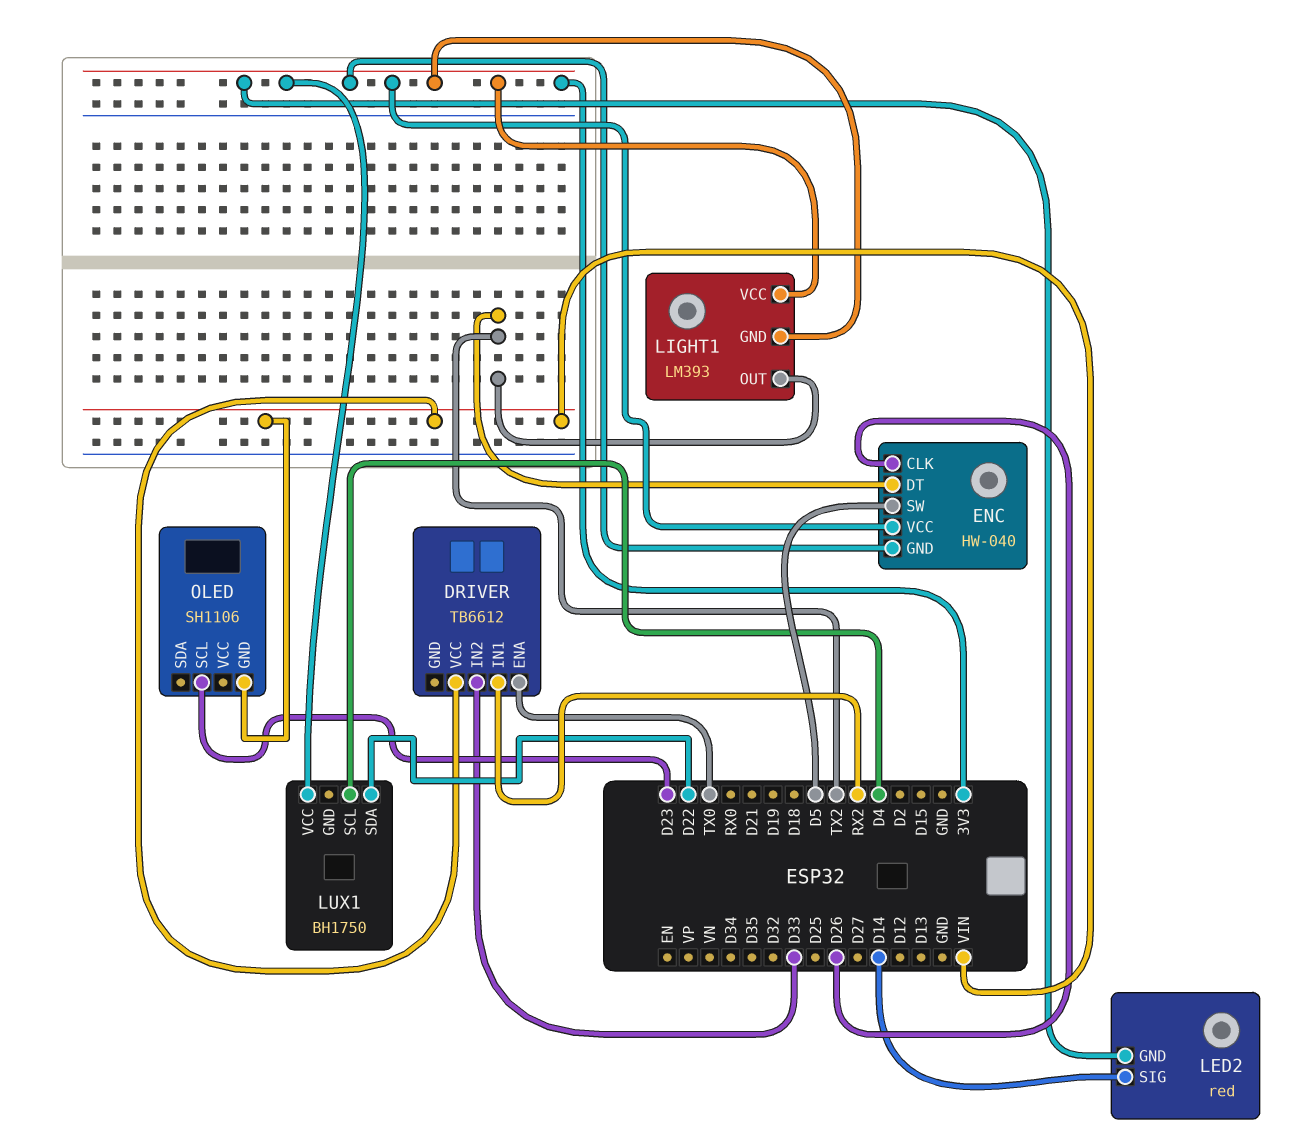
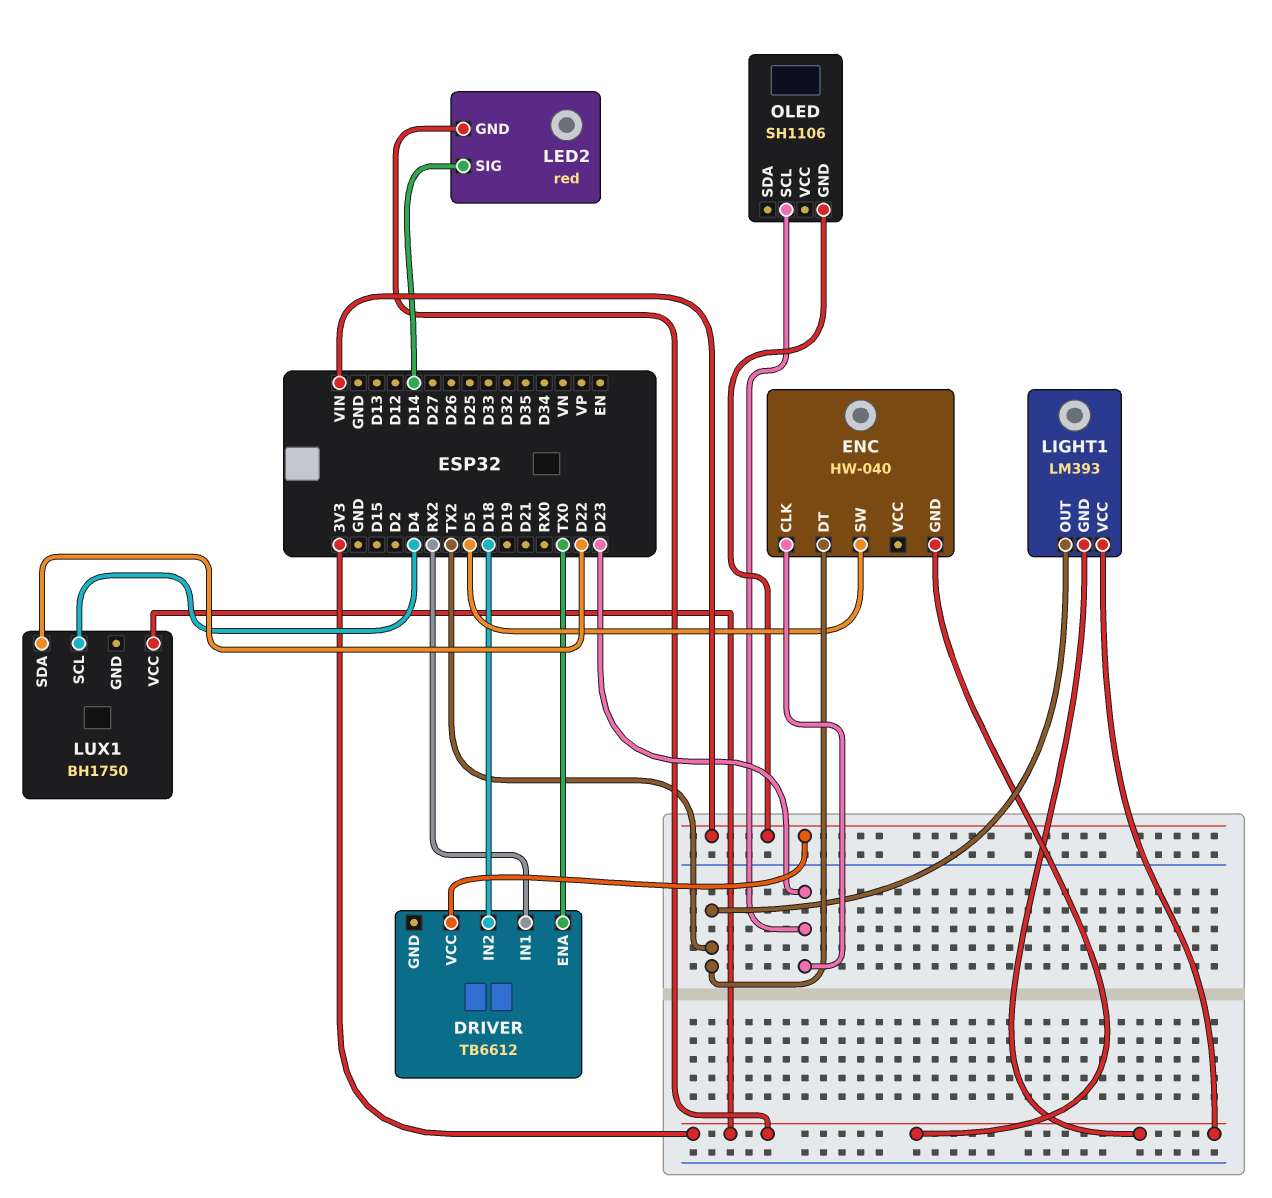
DRIVER pin IN2: D33 -> D18
ENC pin CLK: D26 -> D23
ENC pin VCC: 3V3 -> none

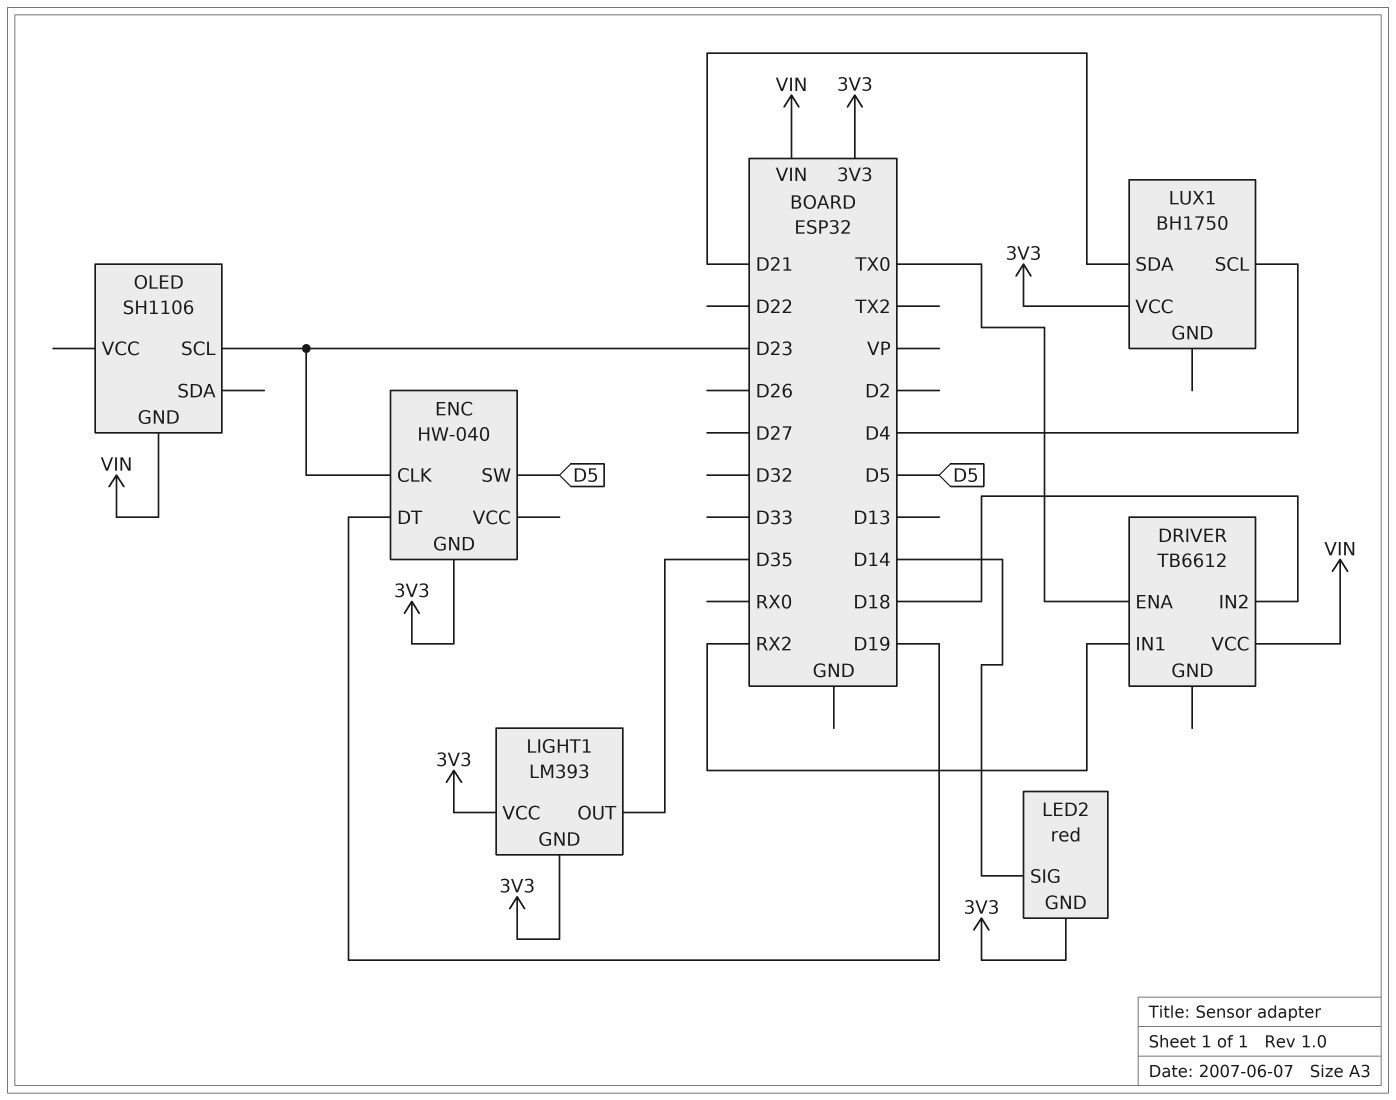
ENC pin DT: TX2 -> D19
LIGHT1 pin OUT: TX2 -> D35
LUX1 pin SDA: D22 -> D21

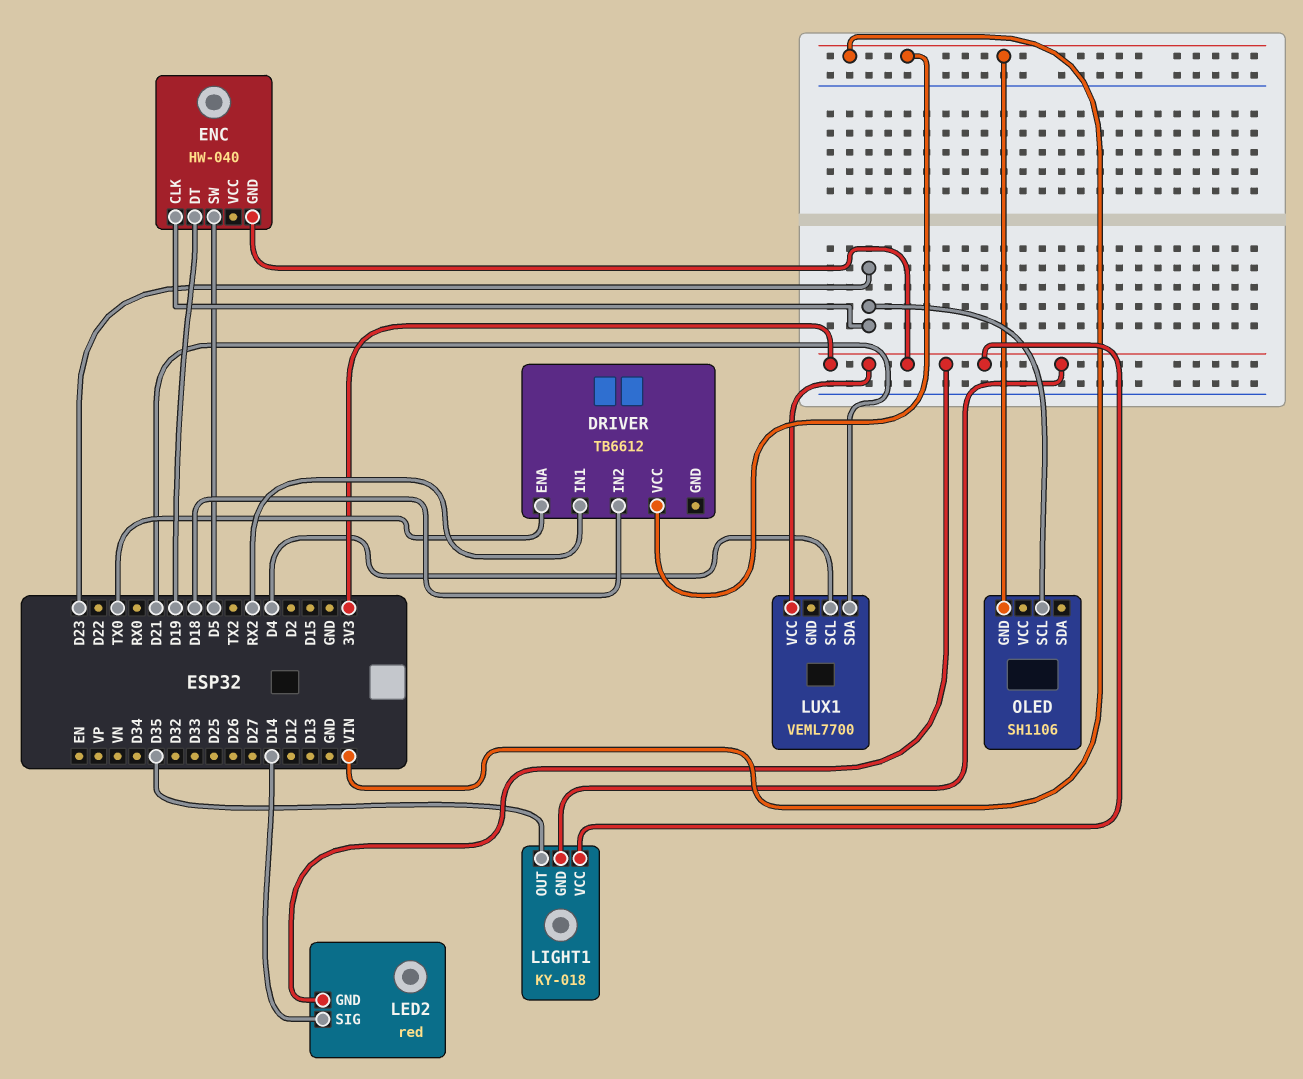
LIGHT1: LM393 -> KY-018
LUX1: BH1750 -> VEML7700

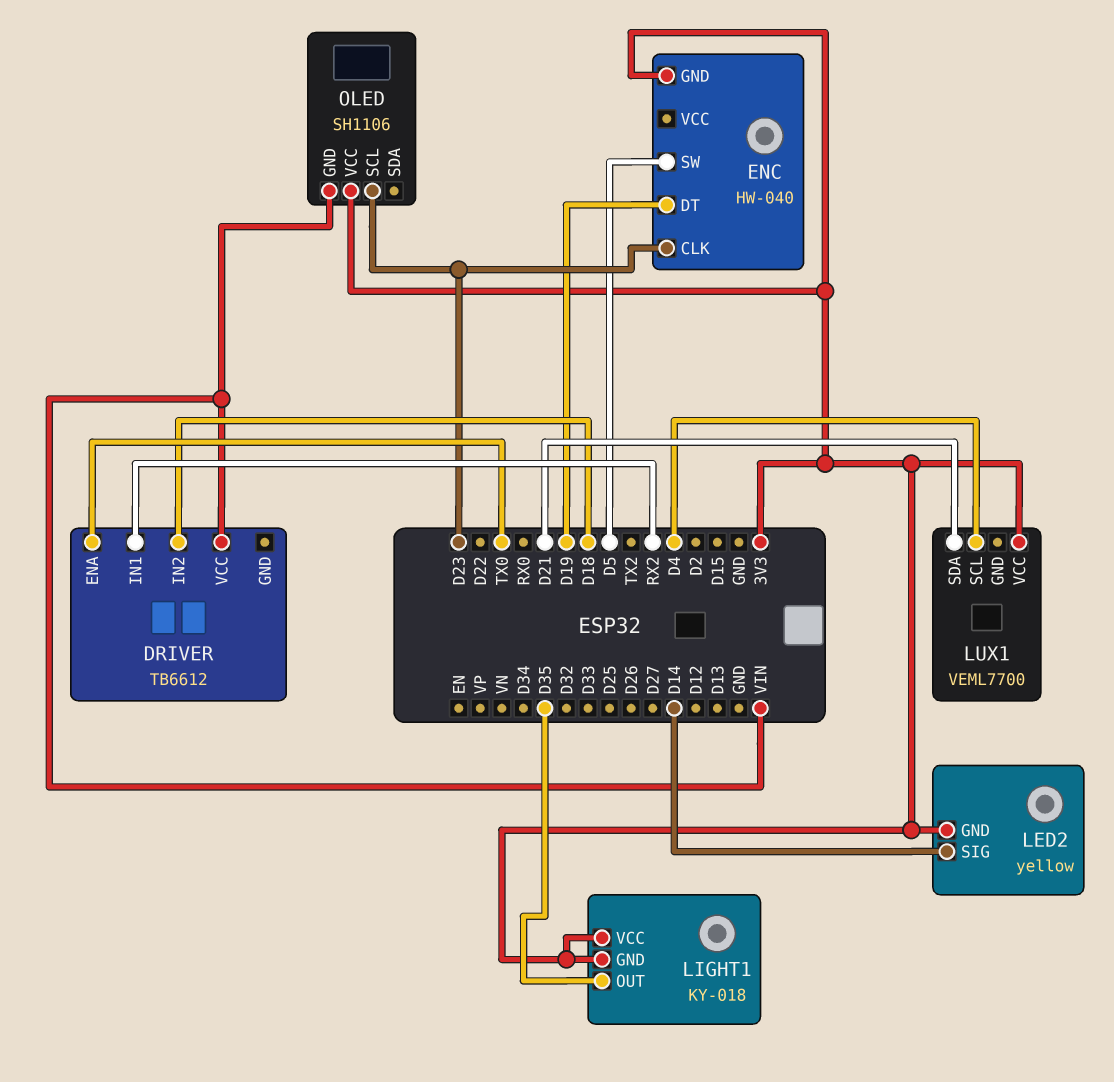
LED2: red -> yellow
OLED pin VCC: none -> 3V3

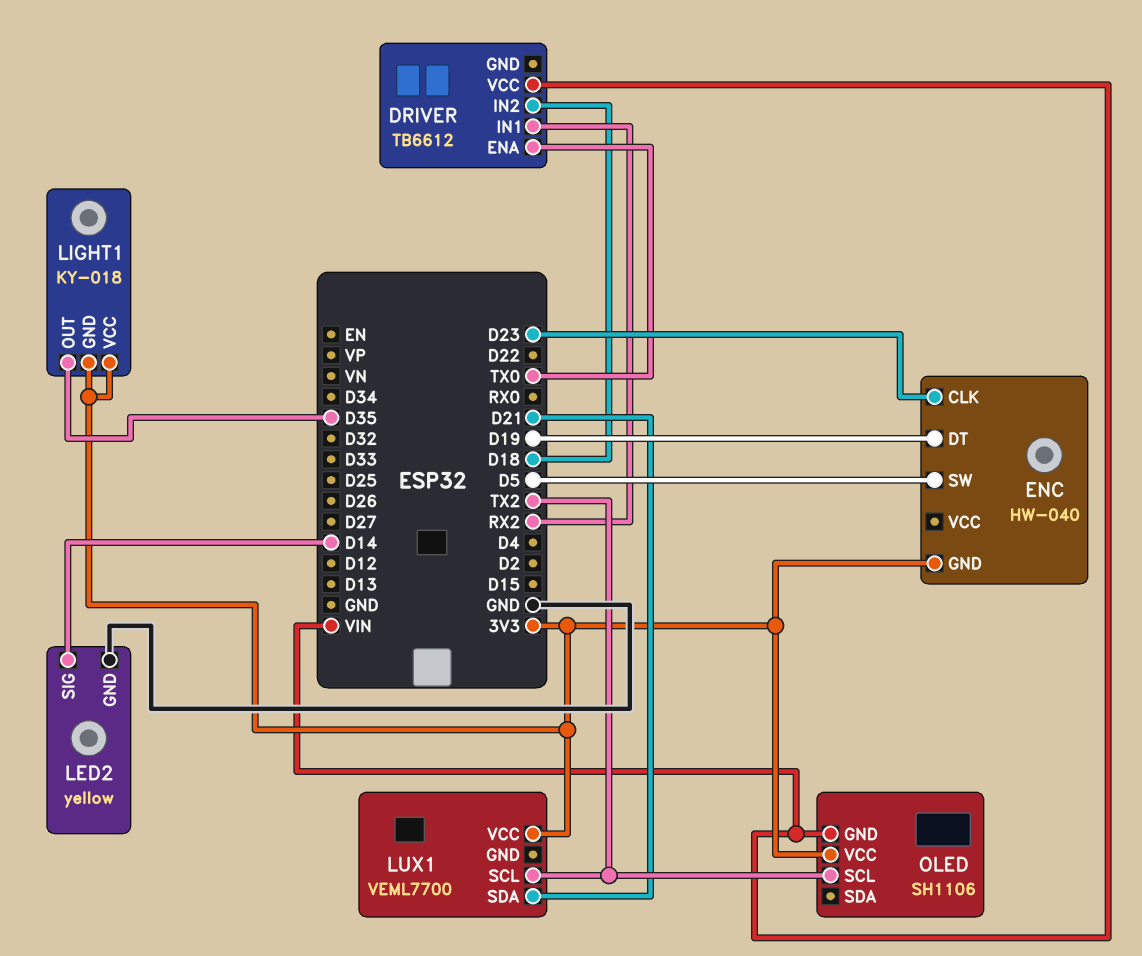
LED2 pin GND: 3V3 -> GND
LUX1 pin SCL: D4 -> TX2
OLED pin SCL: D23 -> TX2

